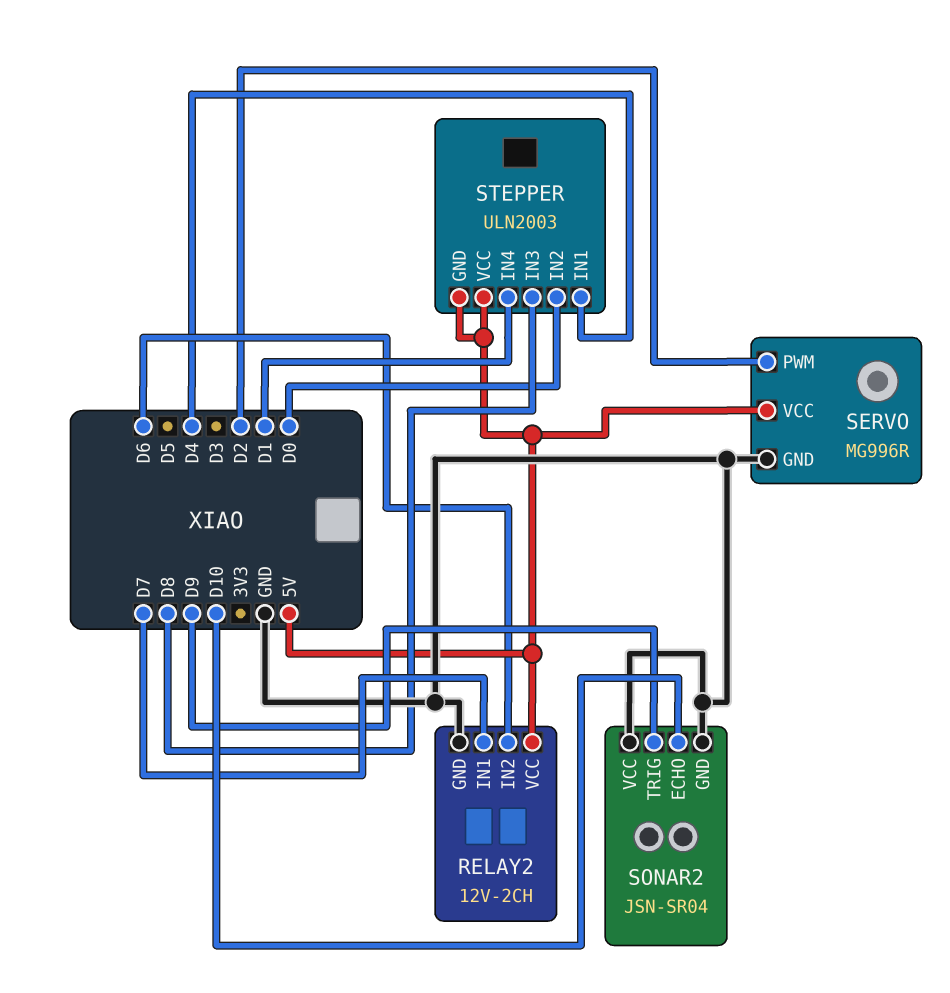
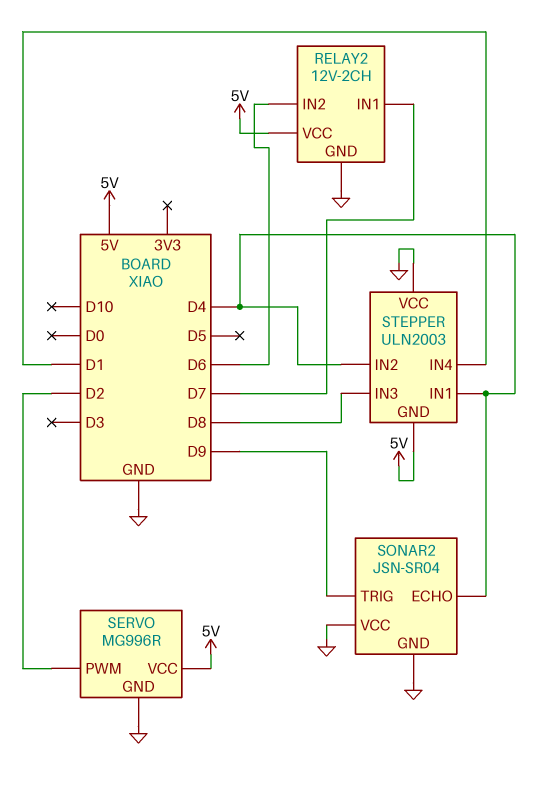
SONAR2 pin ECHO: D10 -> D4
STEPPER pin IN2: D0 -> D4
STEPPER pin VCC: 5V -> GND

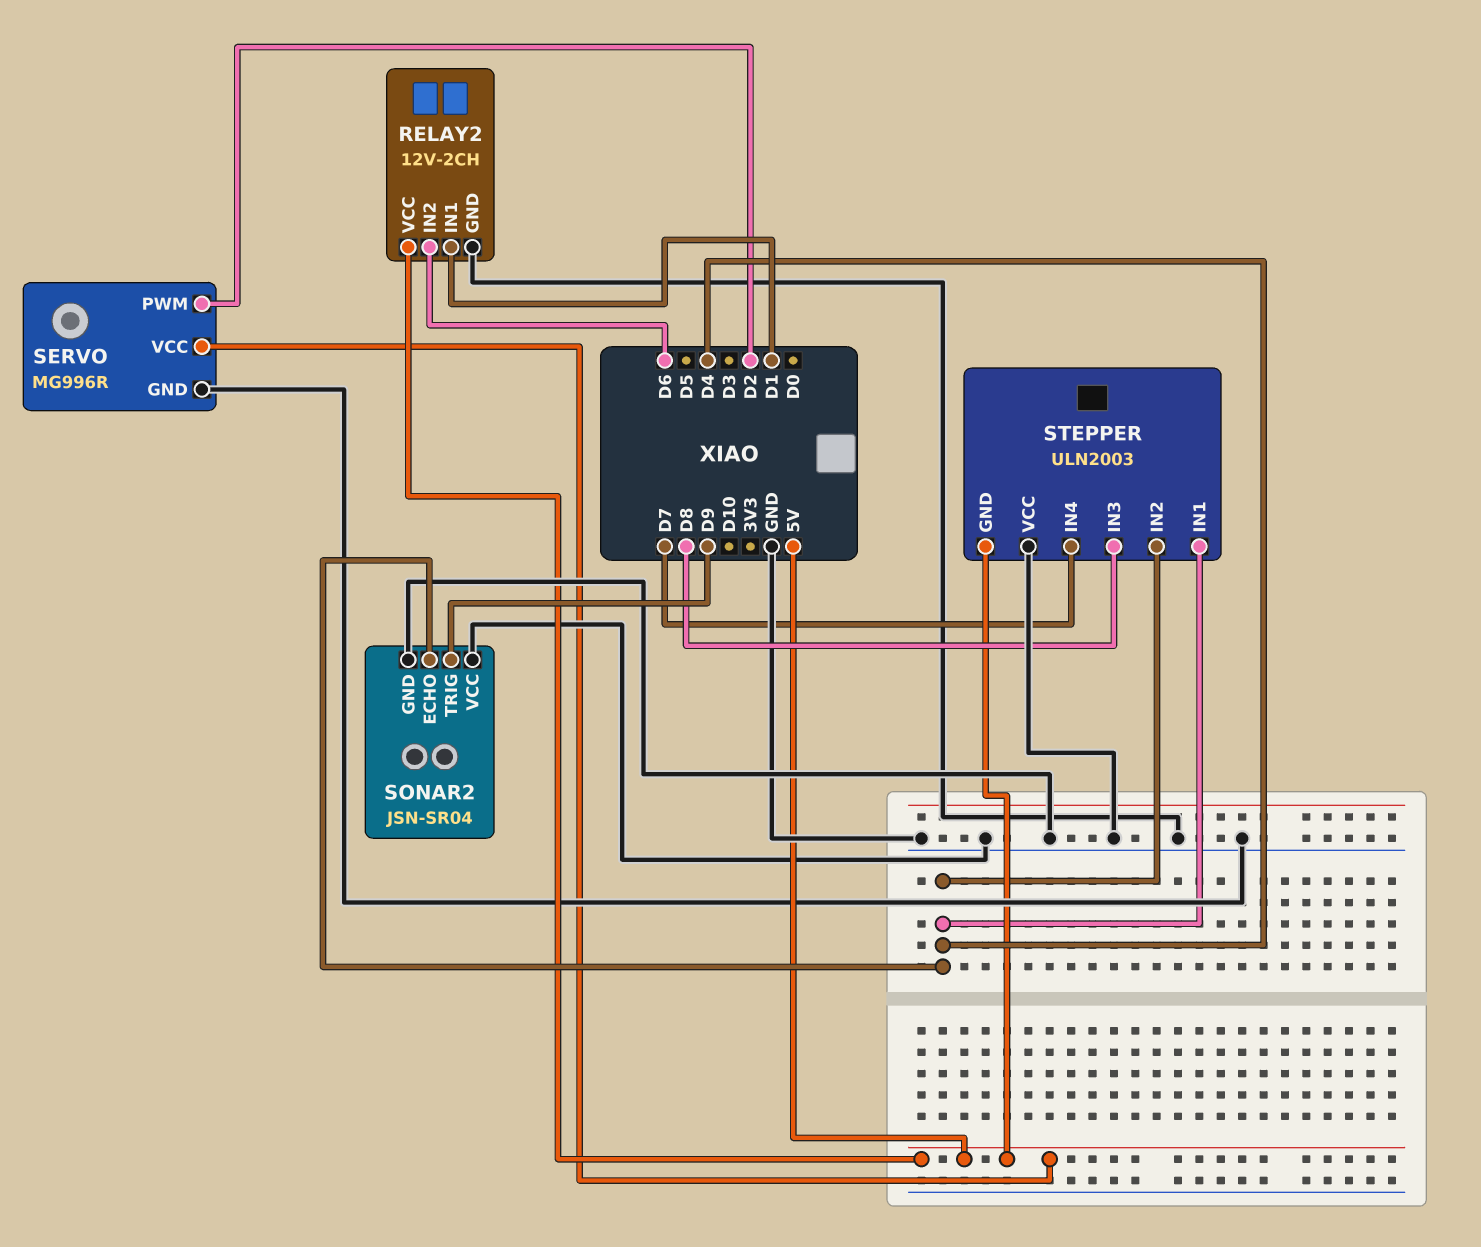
RELAY2 pin IN1: D7 -> D1
STEPPER pin IN4: D1 -> D7

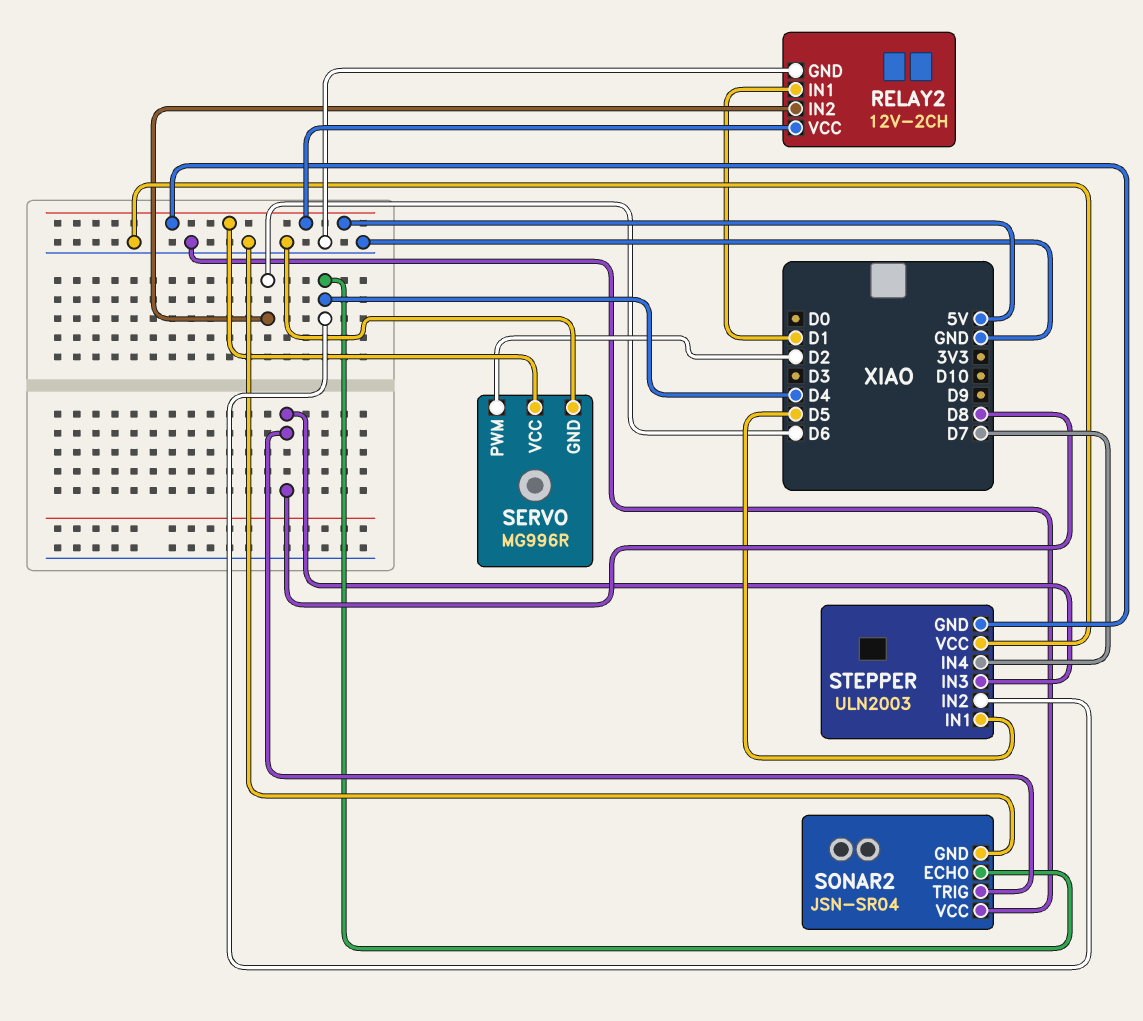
SONAR2 pin TRIG: D9 -> D8
STEPPER pin IN1: D4 -> D5

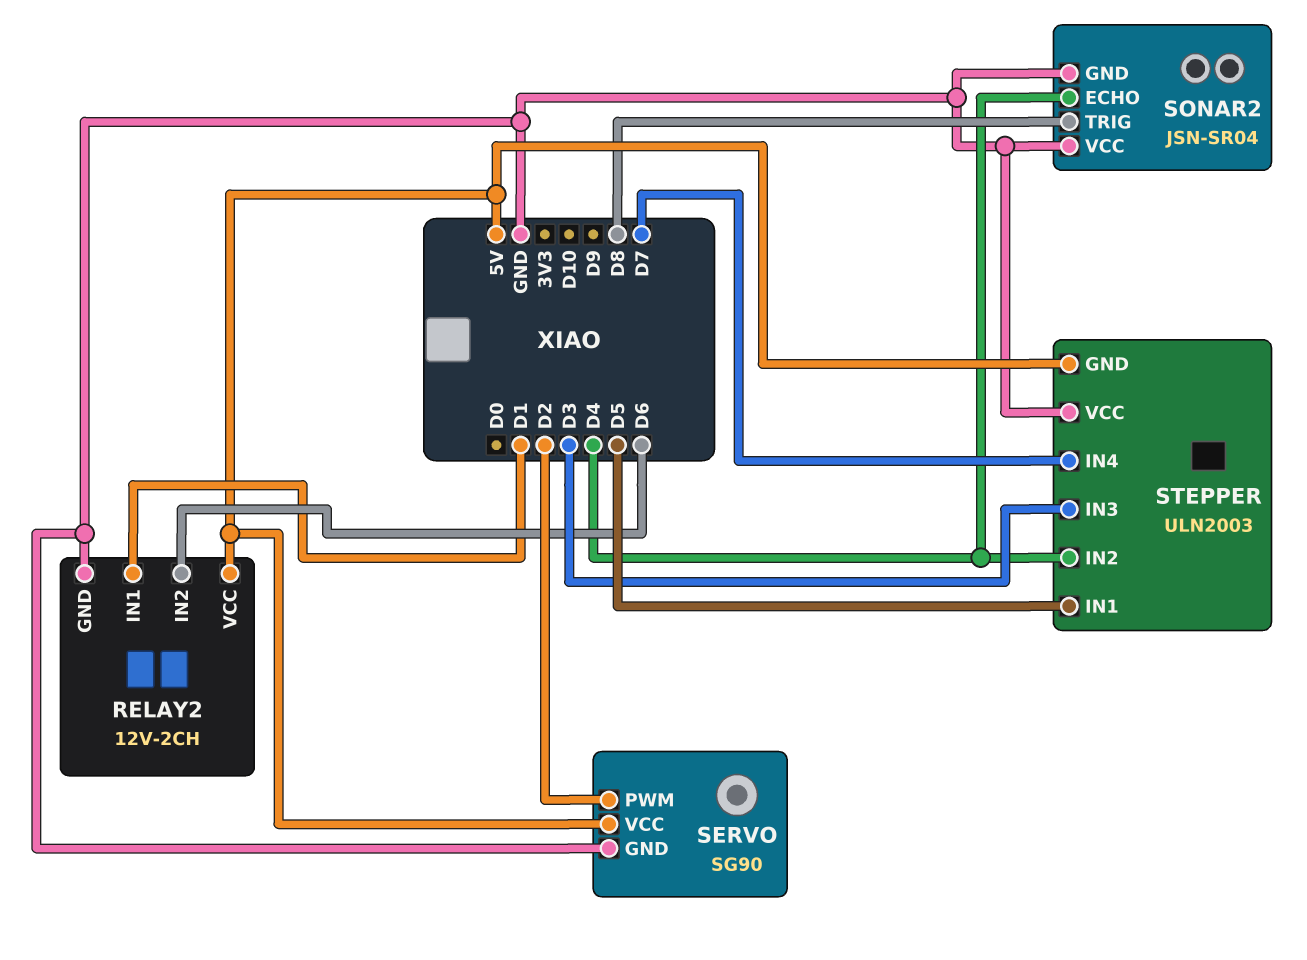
SERVO: MG996R -> SG90
STEPPER pin IN3: D8 -> D3

